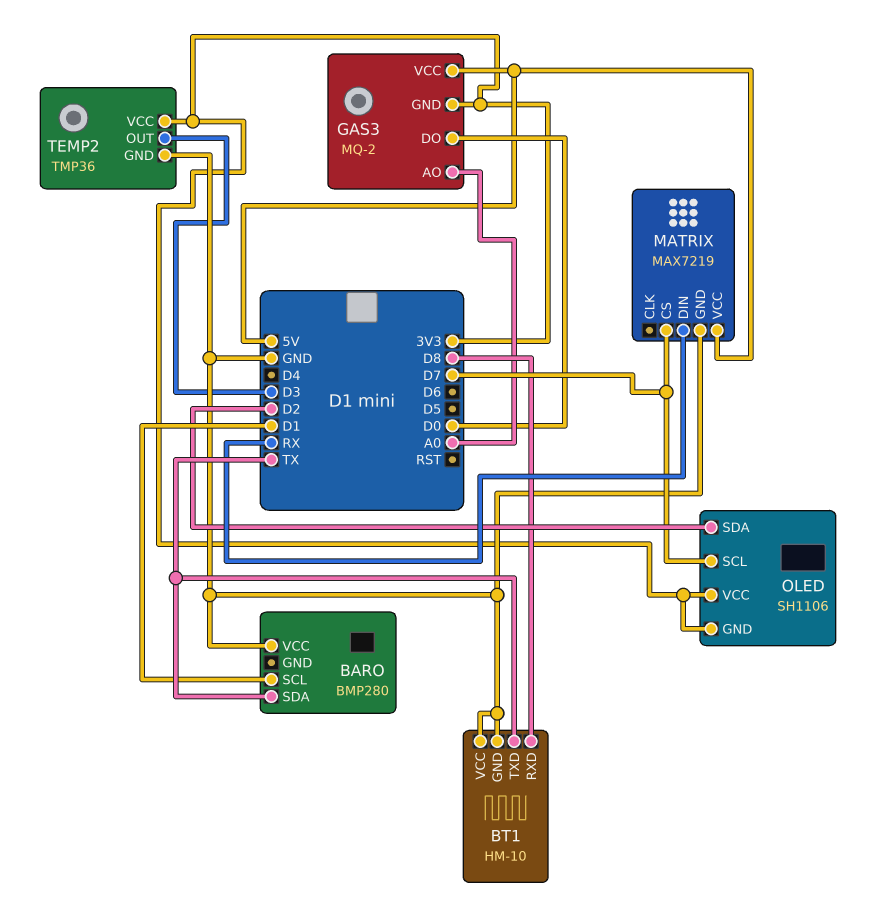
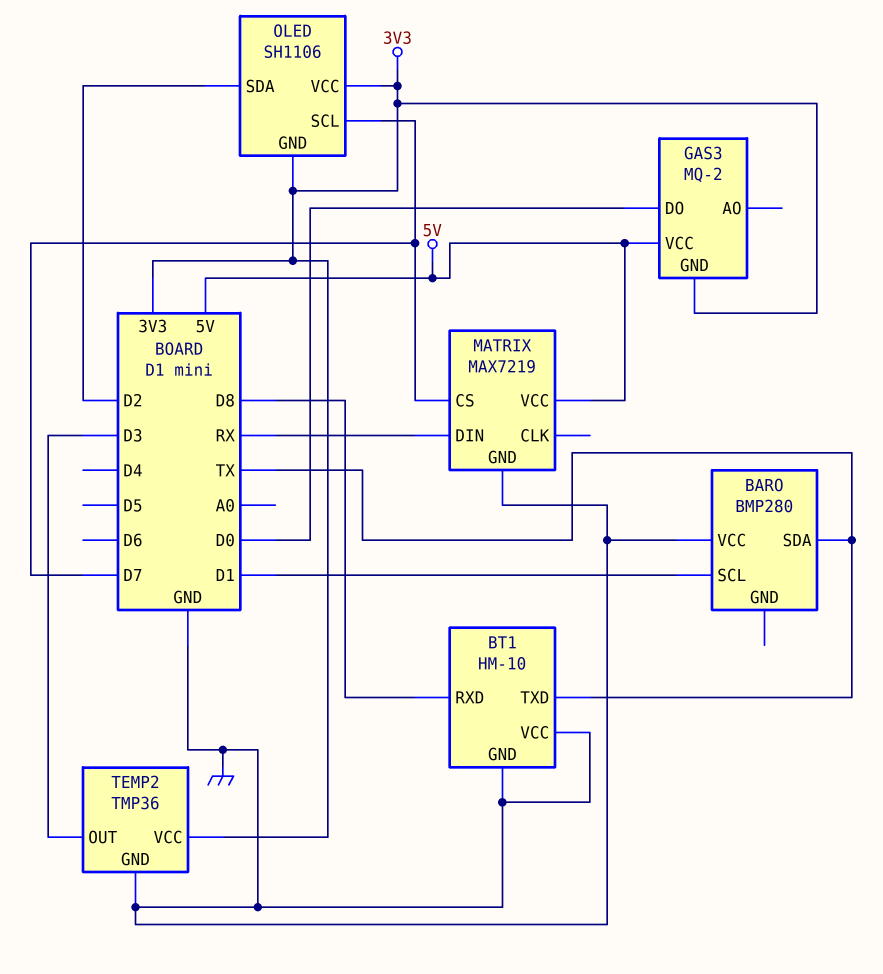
GAS3 pin AO: A0 -> none

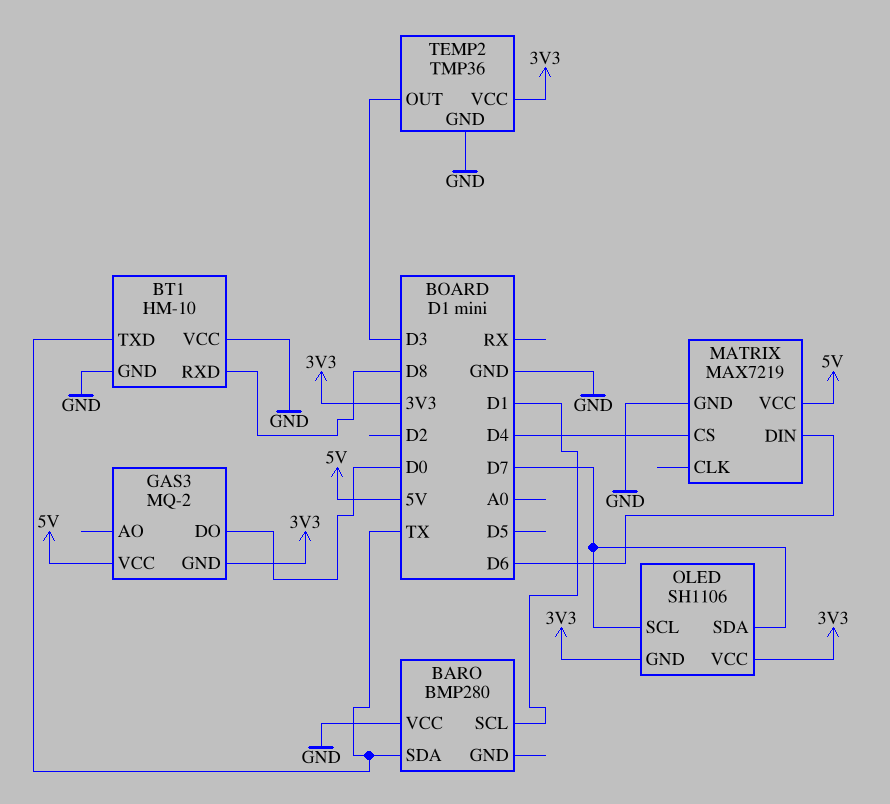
MATRIX pin CS: D7 -> D4
MATRIX pin DIN: RX -> D6
OLED pin SDA: D2 -> D7

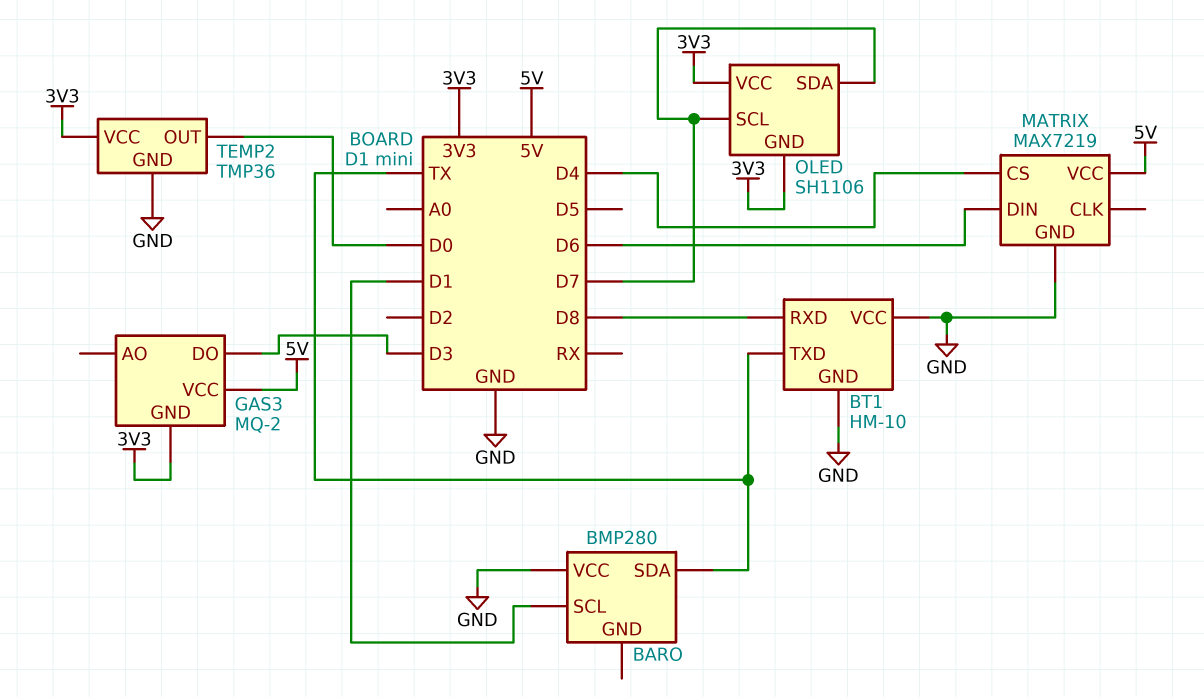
GAS3 pin DO: D0 -> D3
TEMP2 pin OUT: D3 -> D0

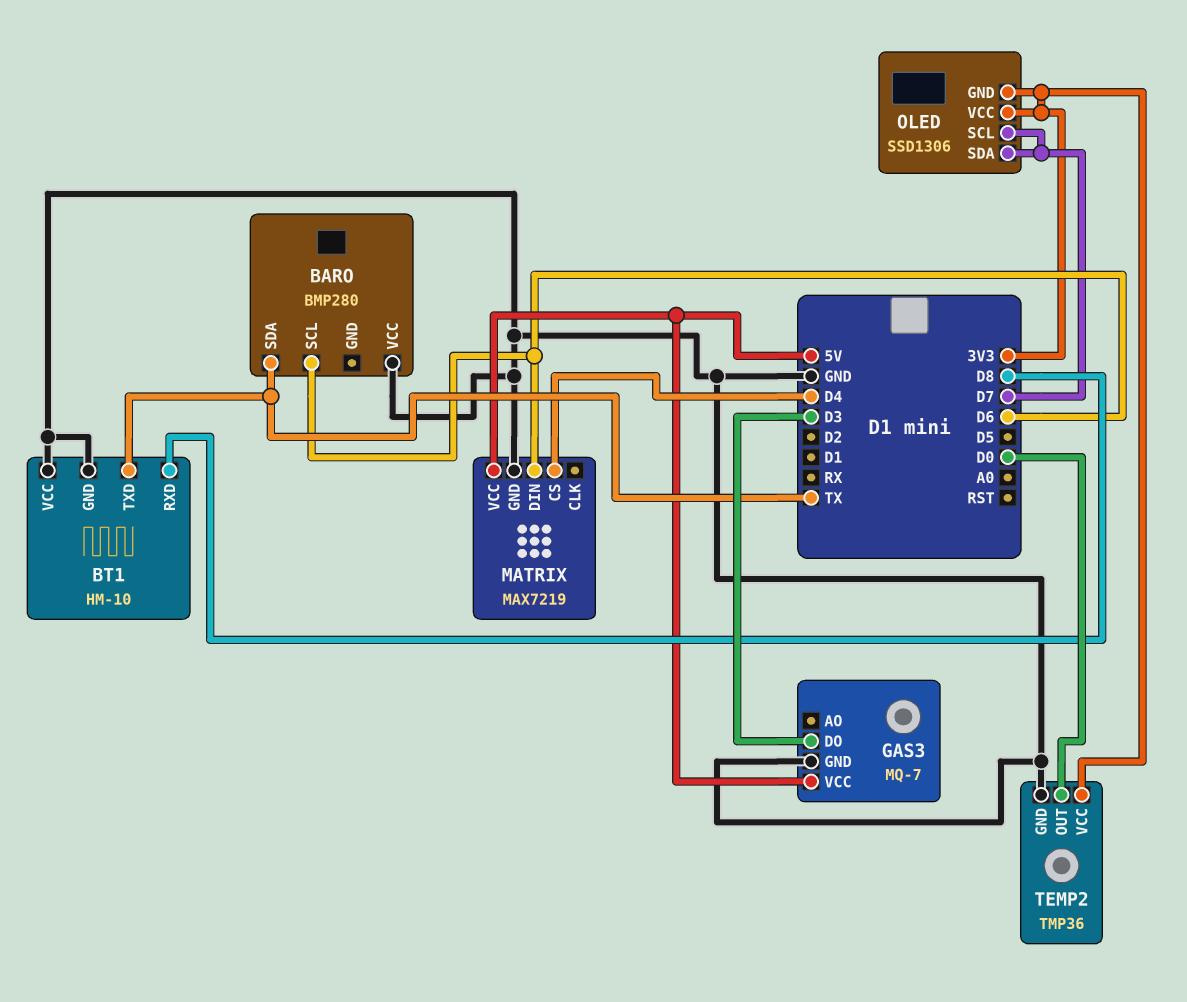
BARO pin SCL: D1 -> D6
GAS3: MQ-2 -> MQ-7
GAS3 pin GND: 3V3 -> GND
OLED: SH1106 -> SSD1306

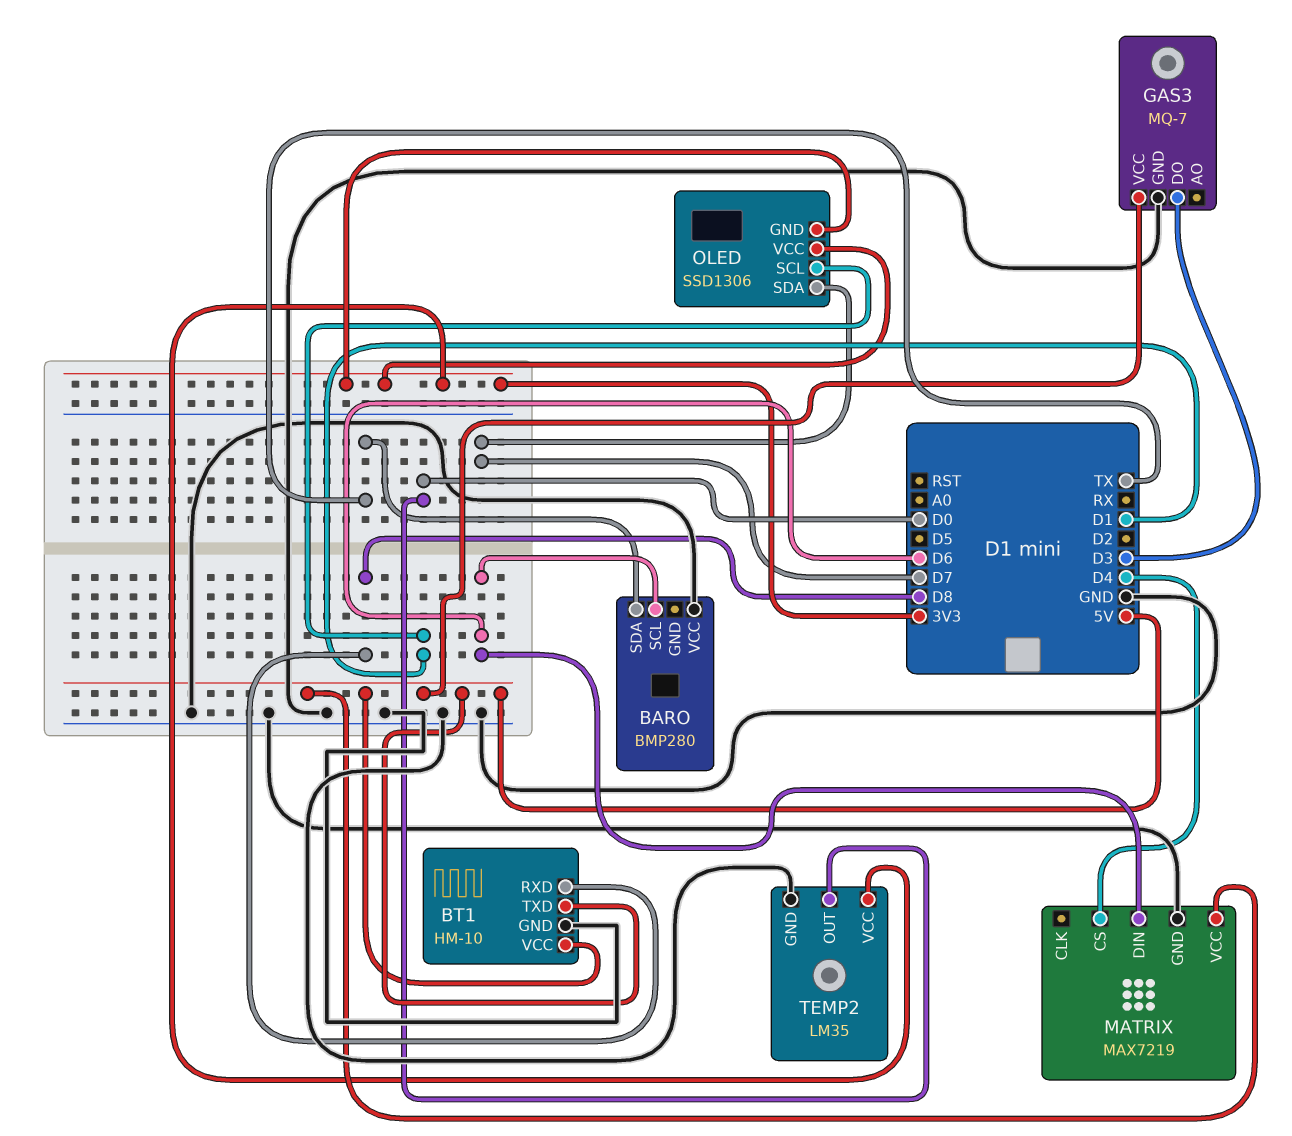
BT1 pin TXD: TX -> 5V
BT1 pin VCC: GND -> 5V
OLED pin SCL: D7 -> D1
TEMP2: TMP36 -> LM35

